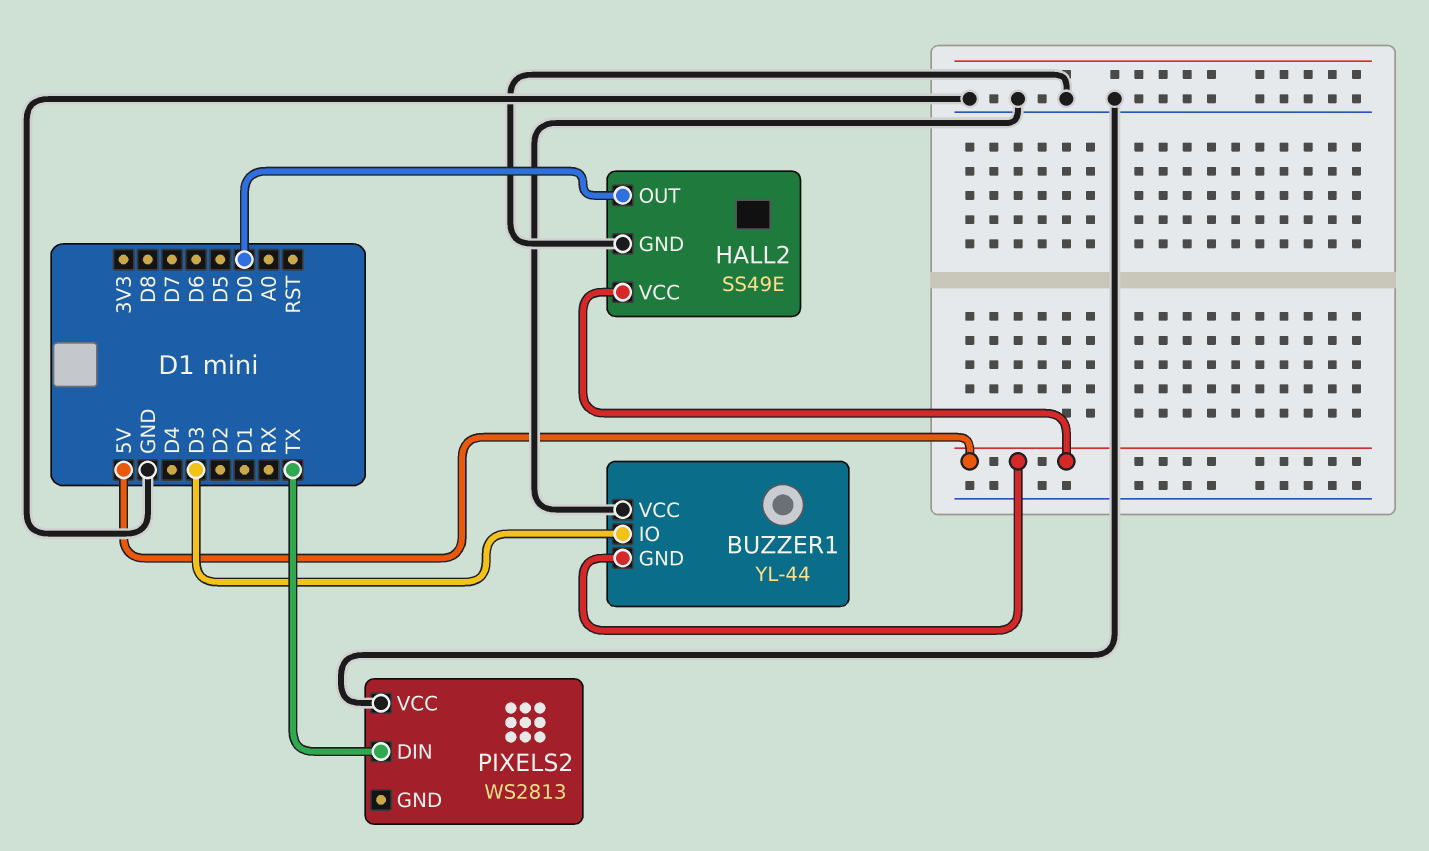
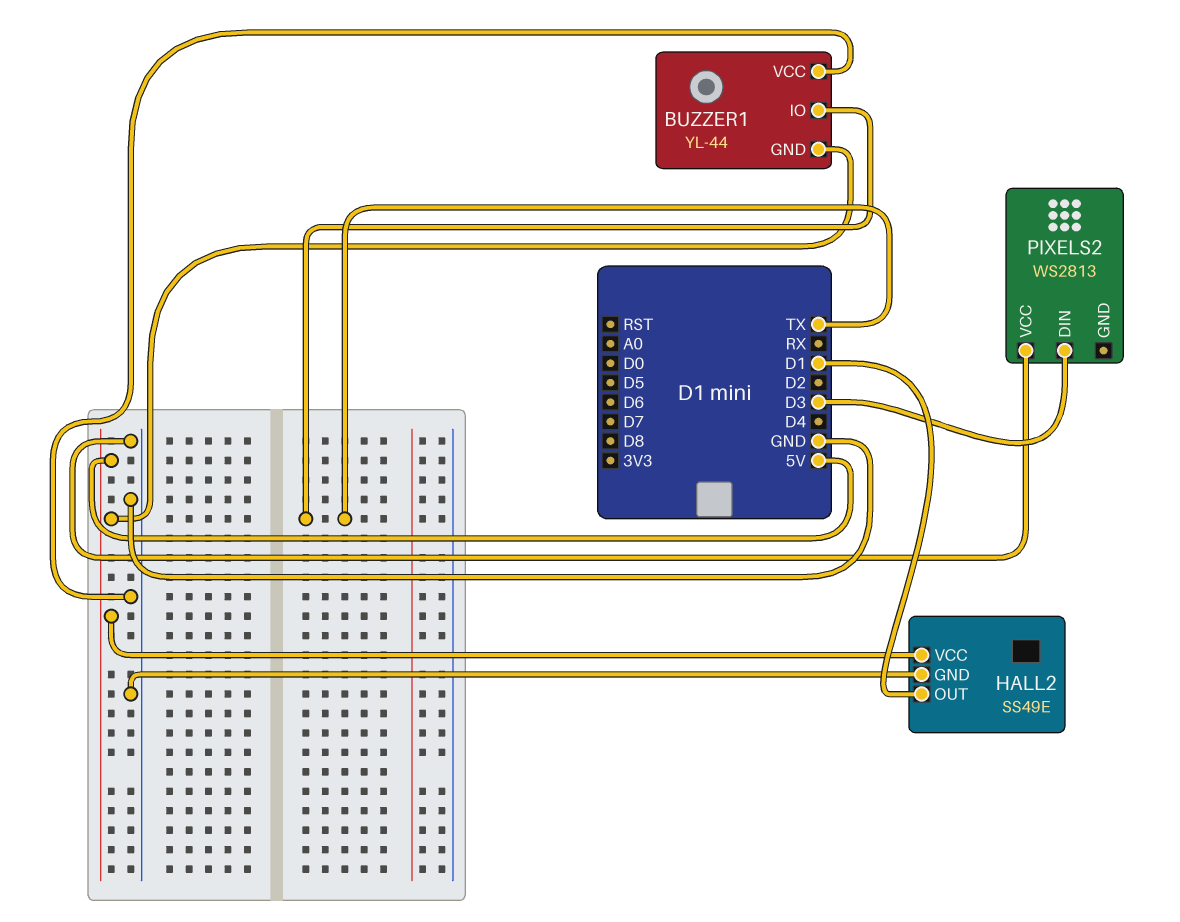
BUZZER1 pin IO: D3 -> TX
HALL2 pin OUT: D0 -> D1
PIXELS2 pin DIN: TX -> D3

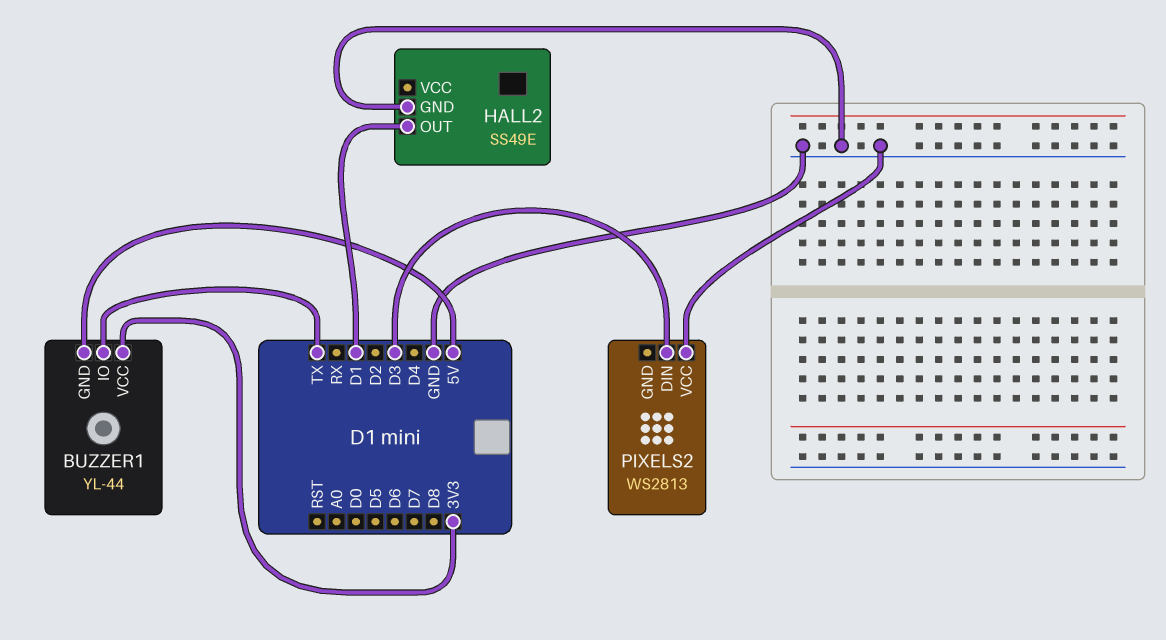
BUZZER1 pin VCC: GND -> 3V3
HALL2 pin VCC: 5V -> none

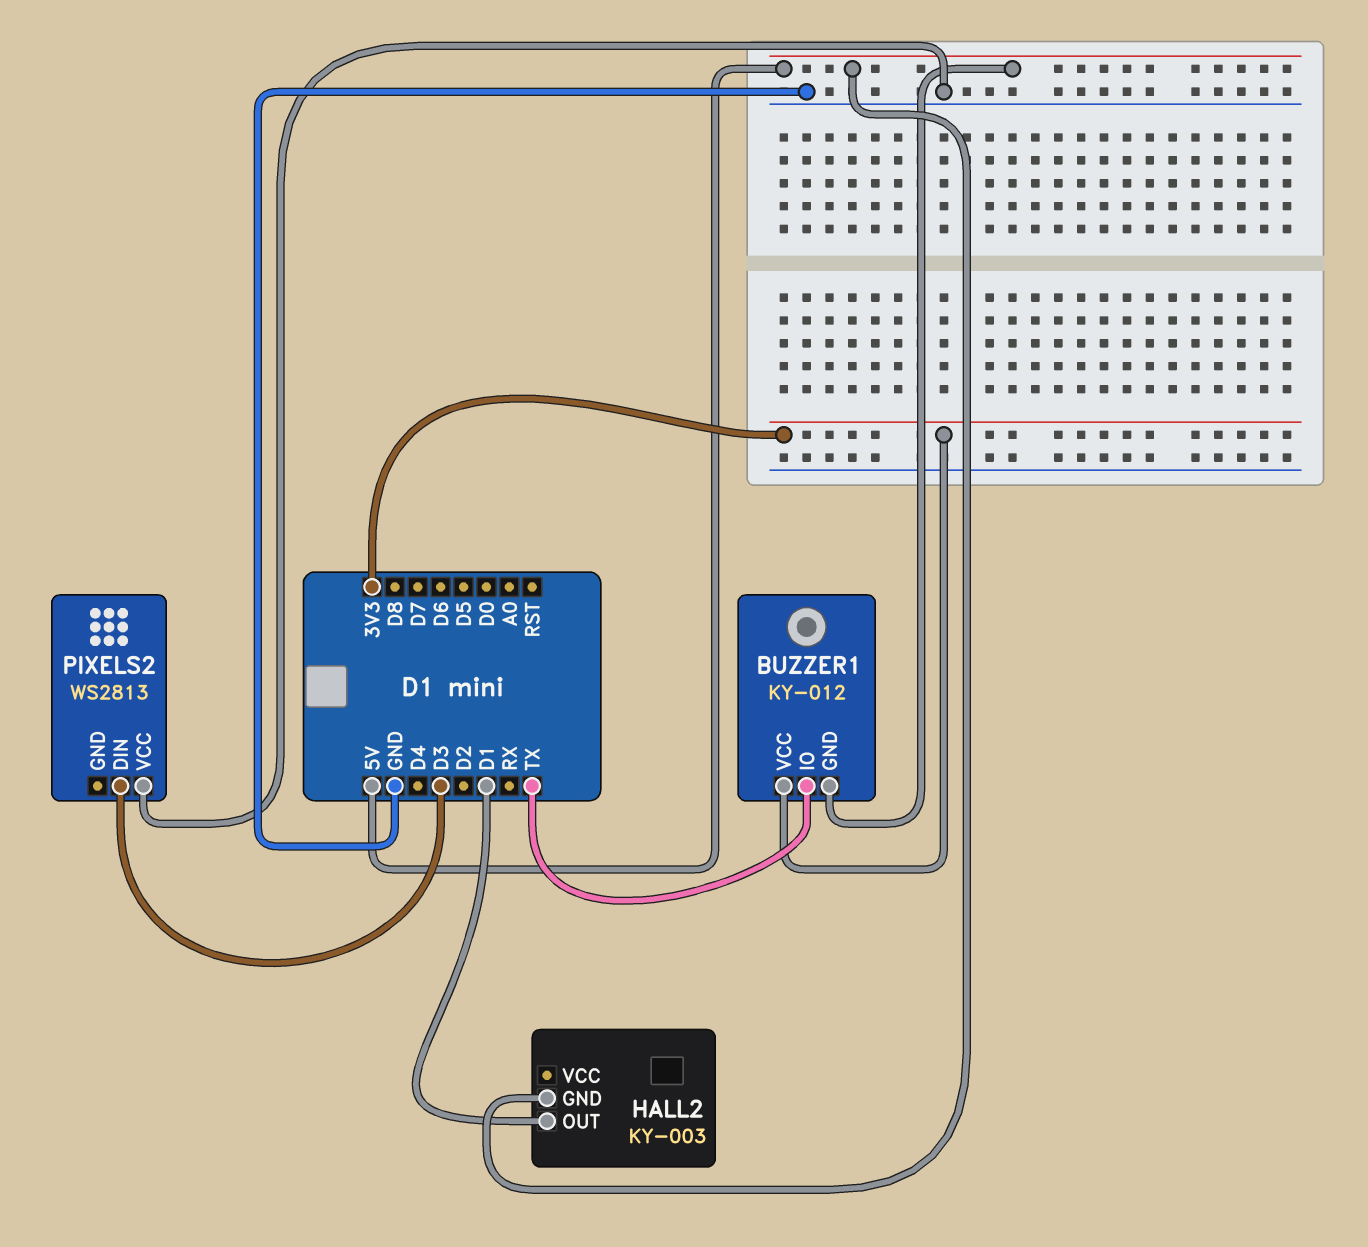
BUZZER1: YL-44 -> KY-012
HALL2: SS49E -> KY-003
HALL2 pin GND: GND -> 5V

